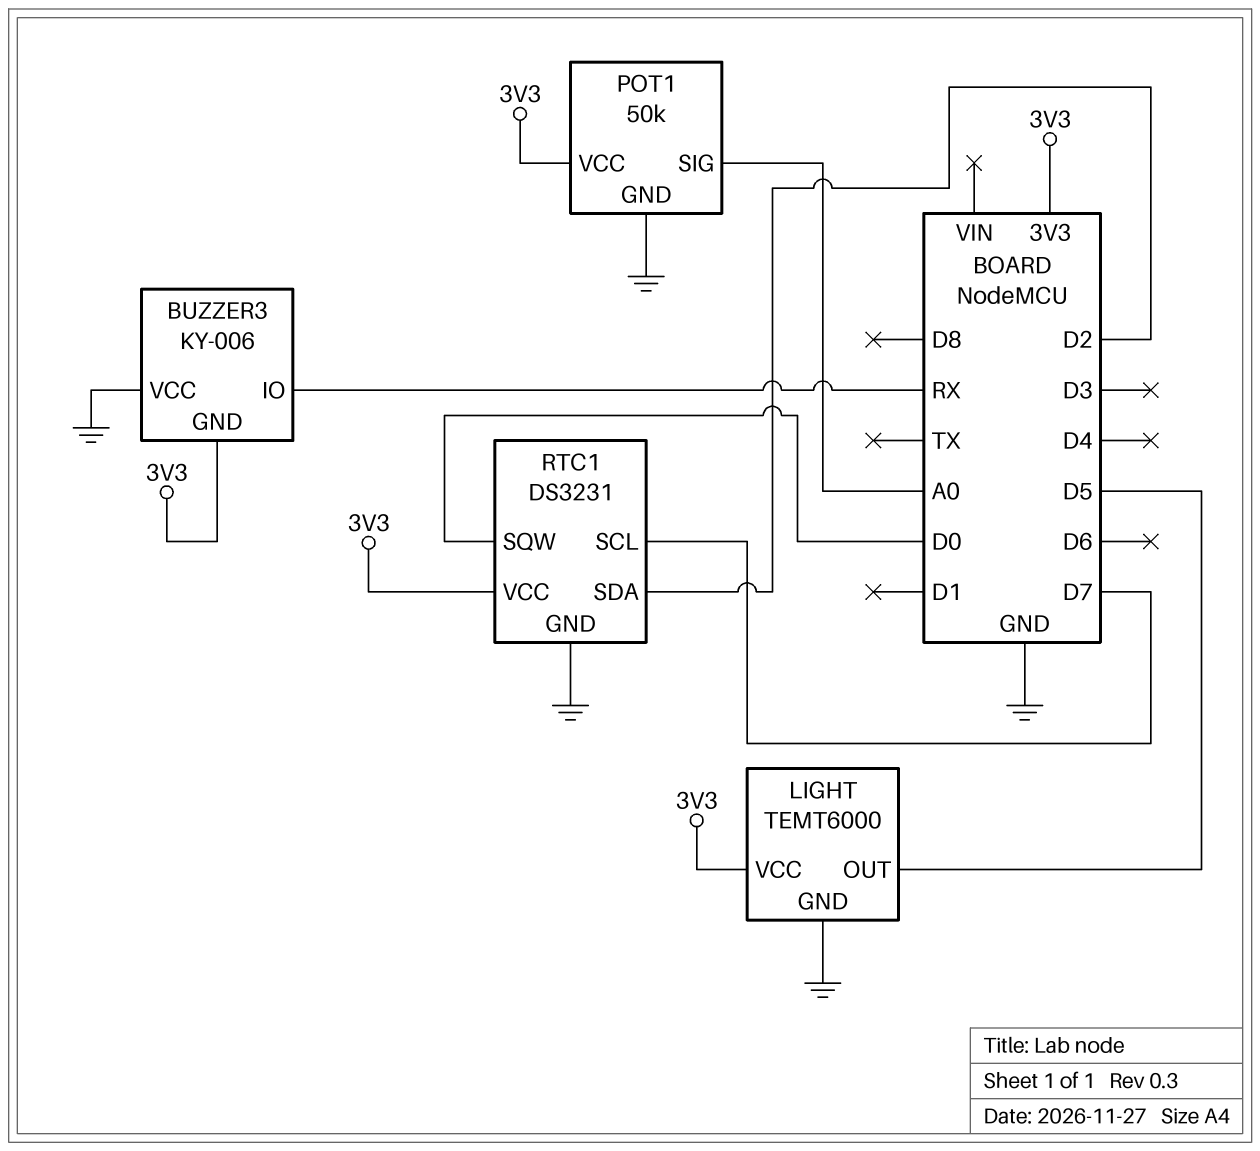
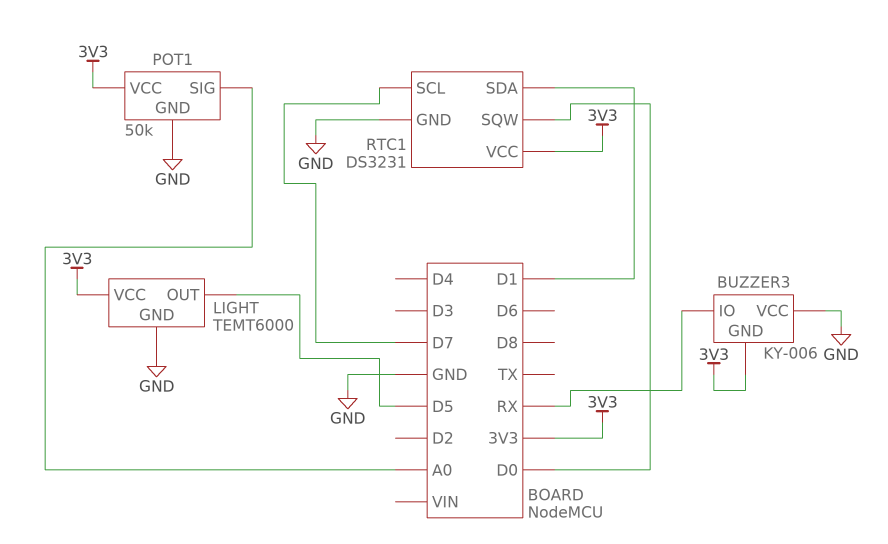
RTC1 pin SDA: D2 -> D1

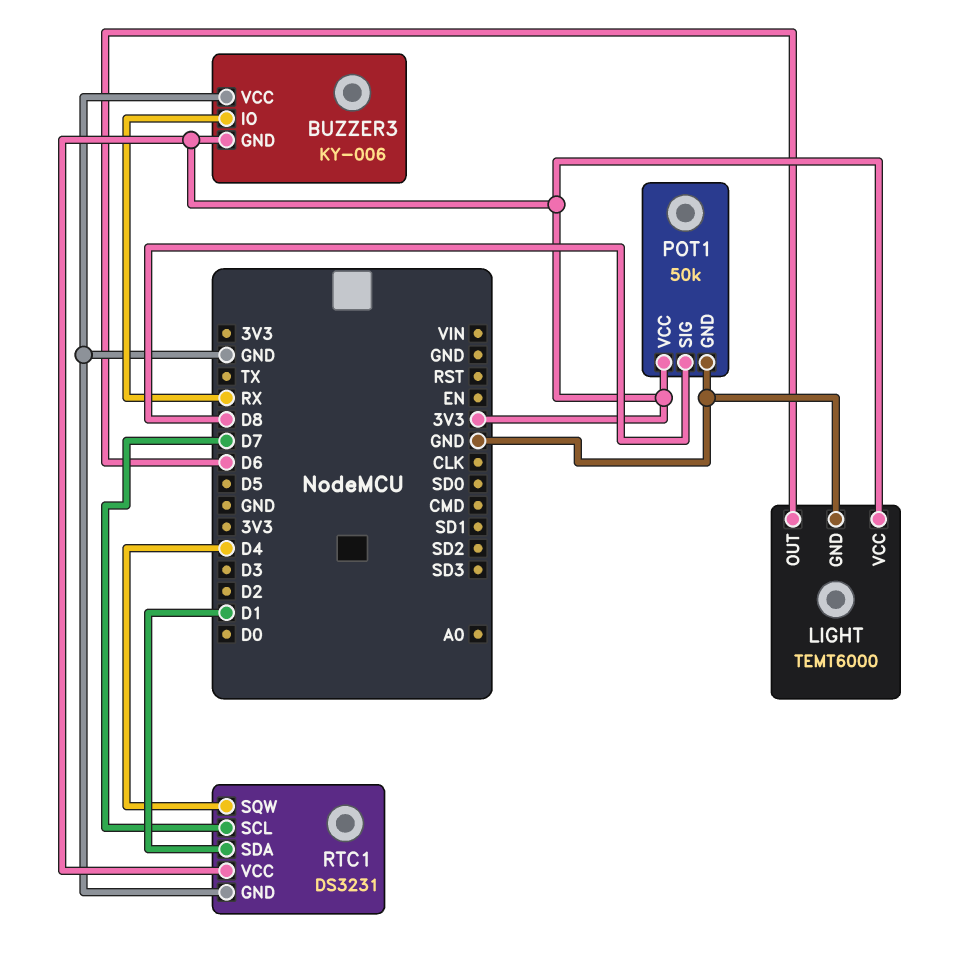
LIGHT pin OUT: D5 -> D6
POT1 pin SIG: A0 -> D8
RTC1 pin SQW: D0 -> D4

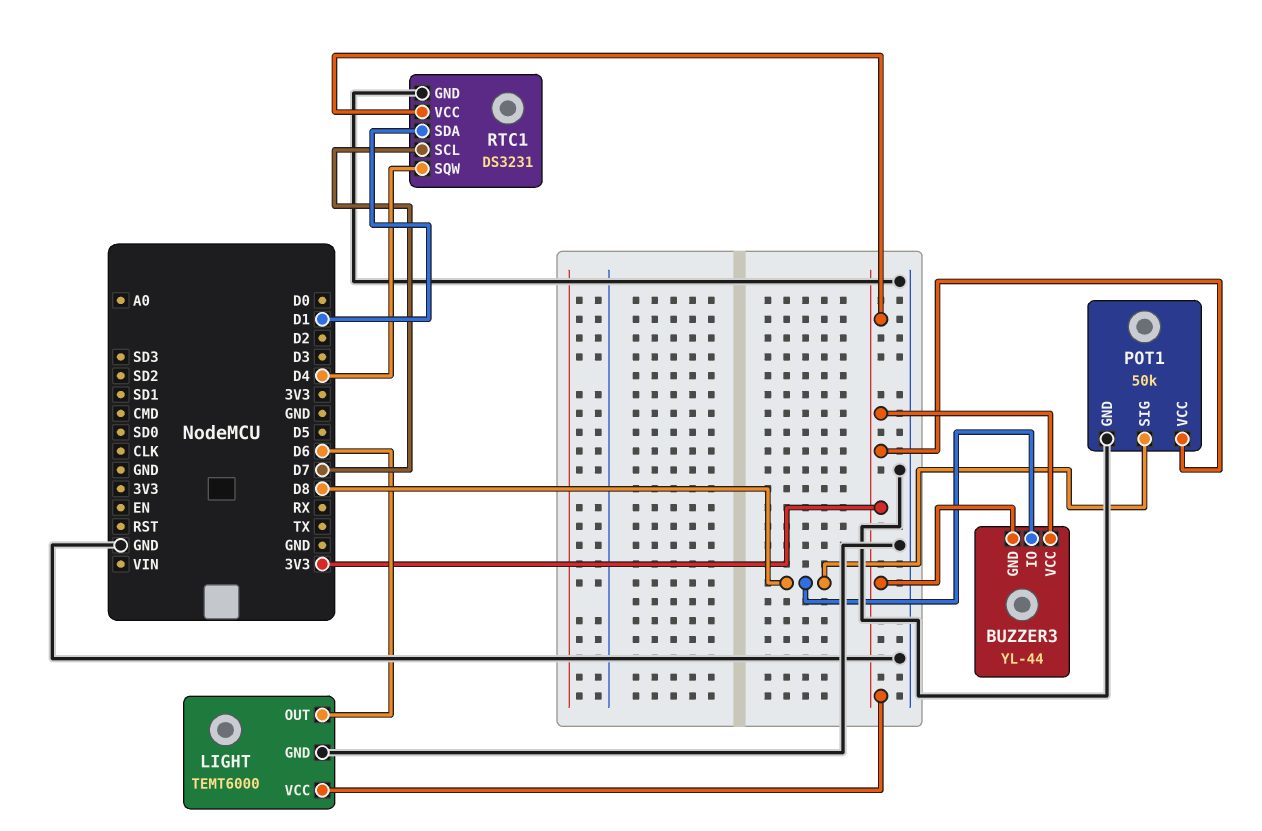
BUZZER3: KY-006 -> YL-44
BUZZER3 pin IO: RX -> D8
BUZZER3 pin VCC: GND -> 3V3

